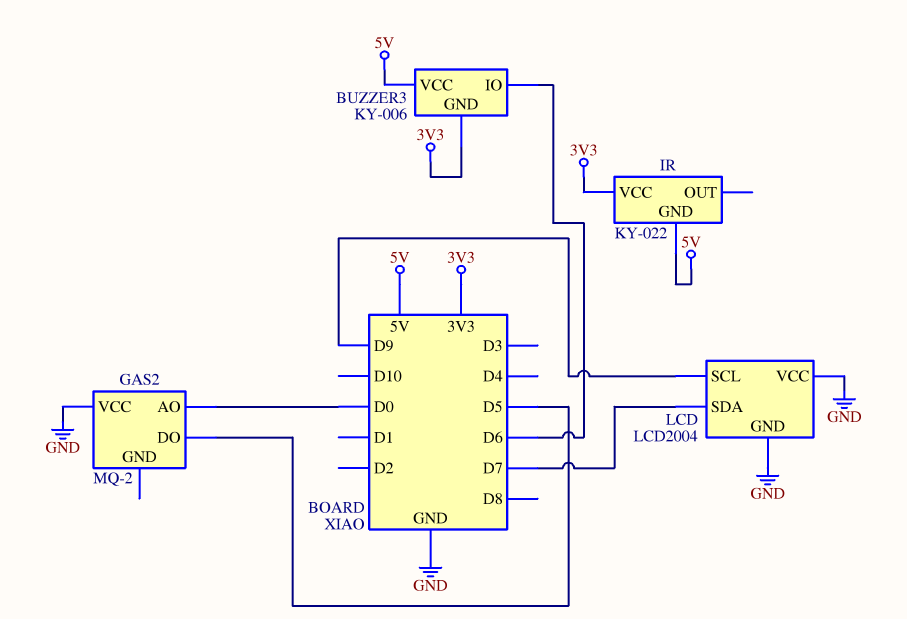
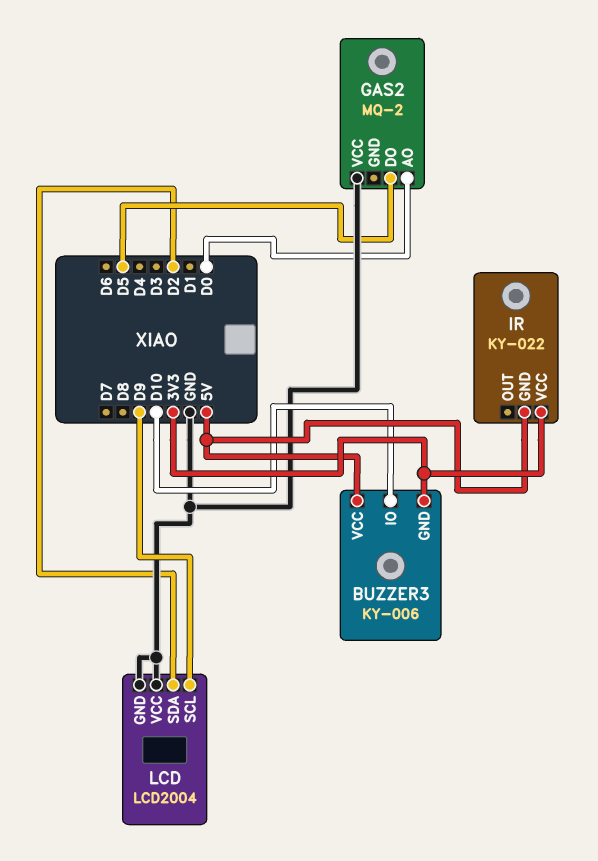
BUZZER3 pin IO: D6 -> D10
LCD pin SDA: D7 -> D2

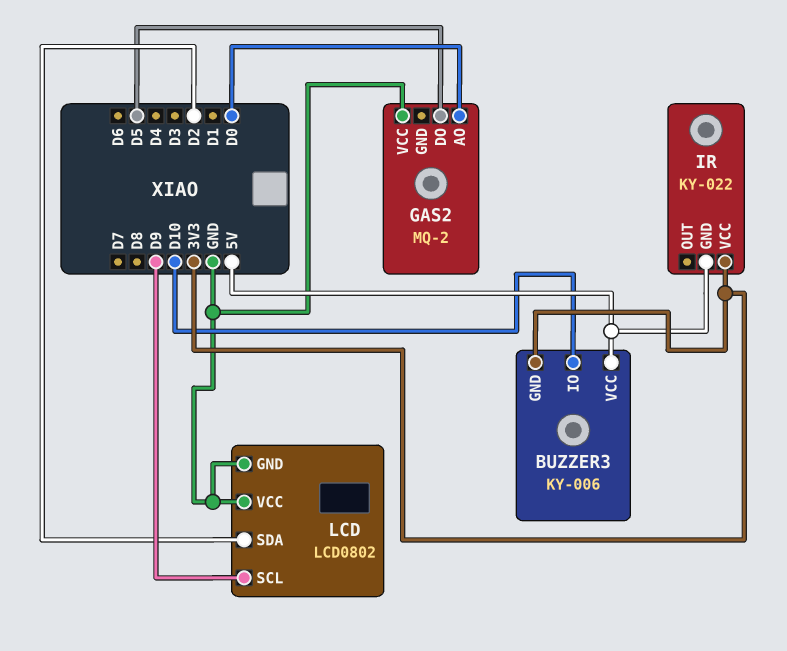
LCD: LCD2004 -> LCD0802

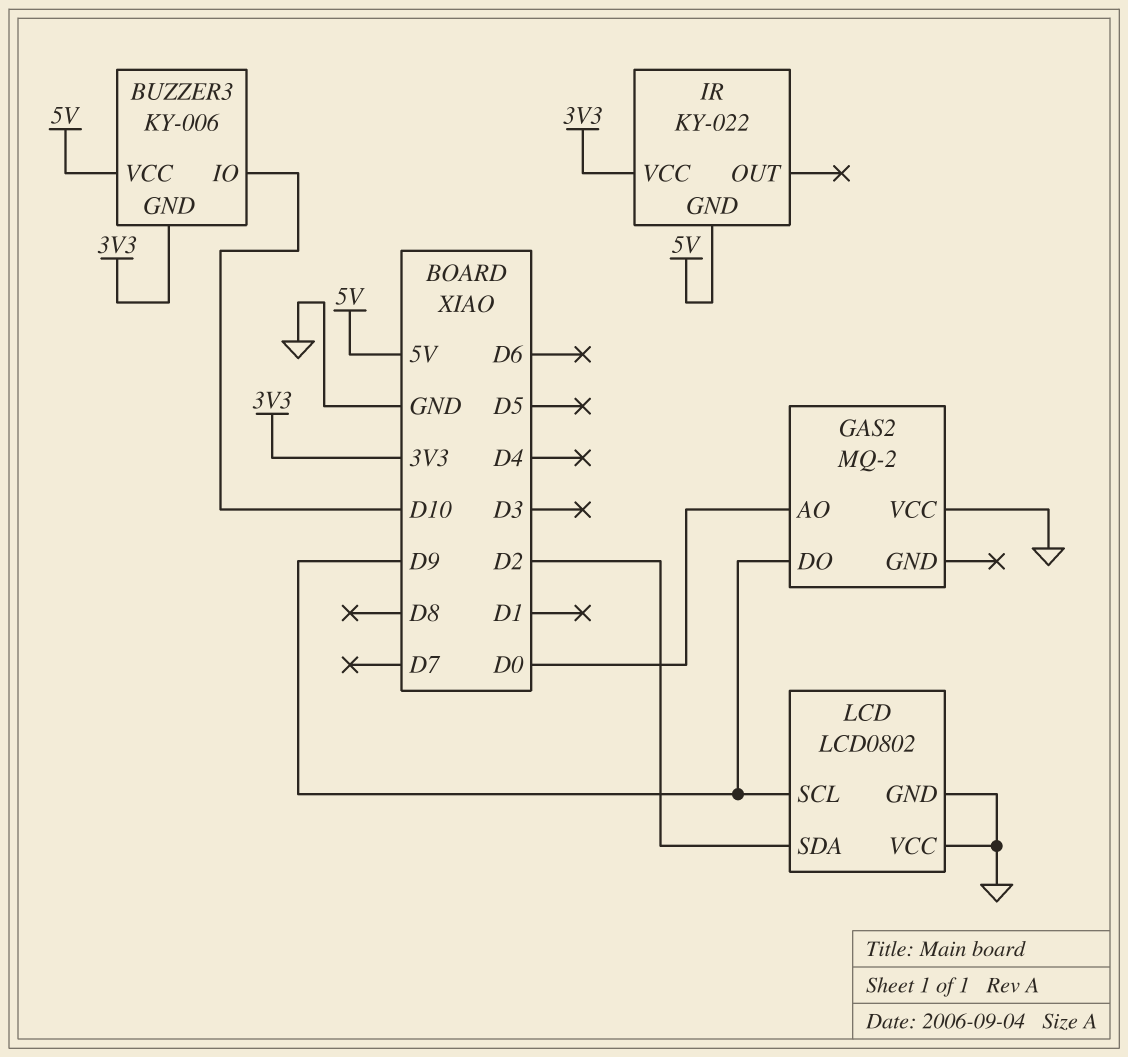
GAS2 pin DO: D5 -> D9

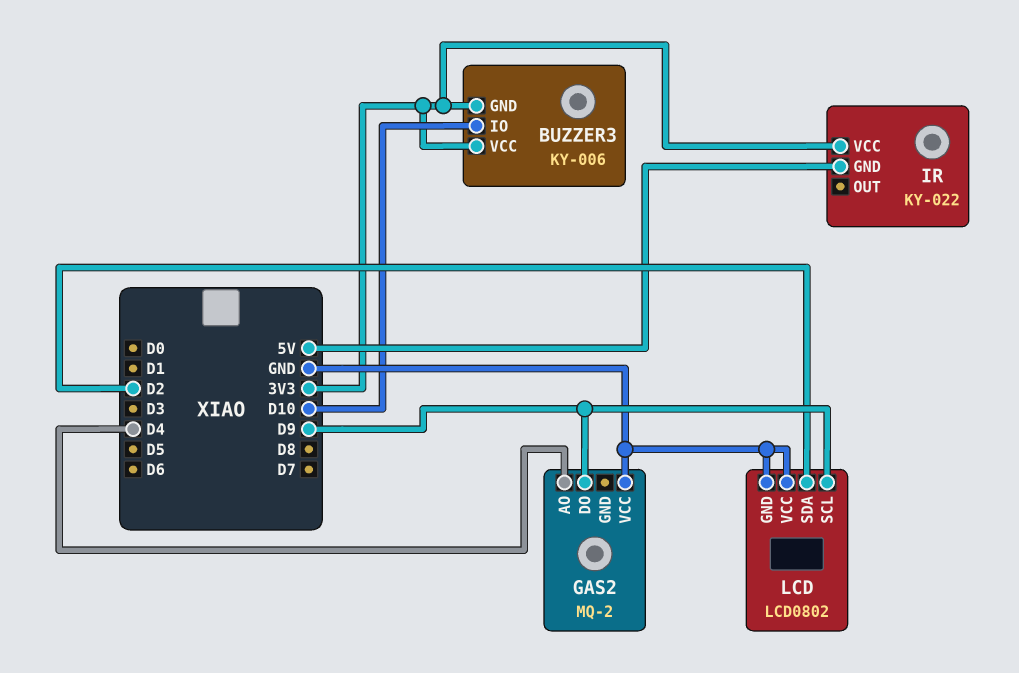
BUZZER3 pin VCC: 5V -> 3V3
GAS2 pin AO: D0 -> D4

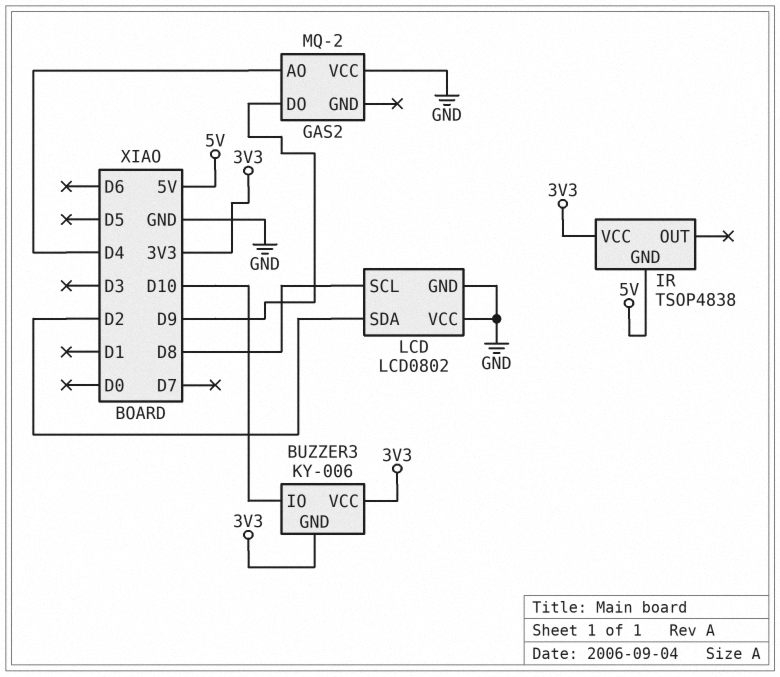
IR: KY-022 -> TSOP4838
LCD pin SCL: D9 -> D8

